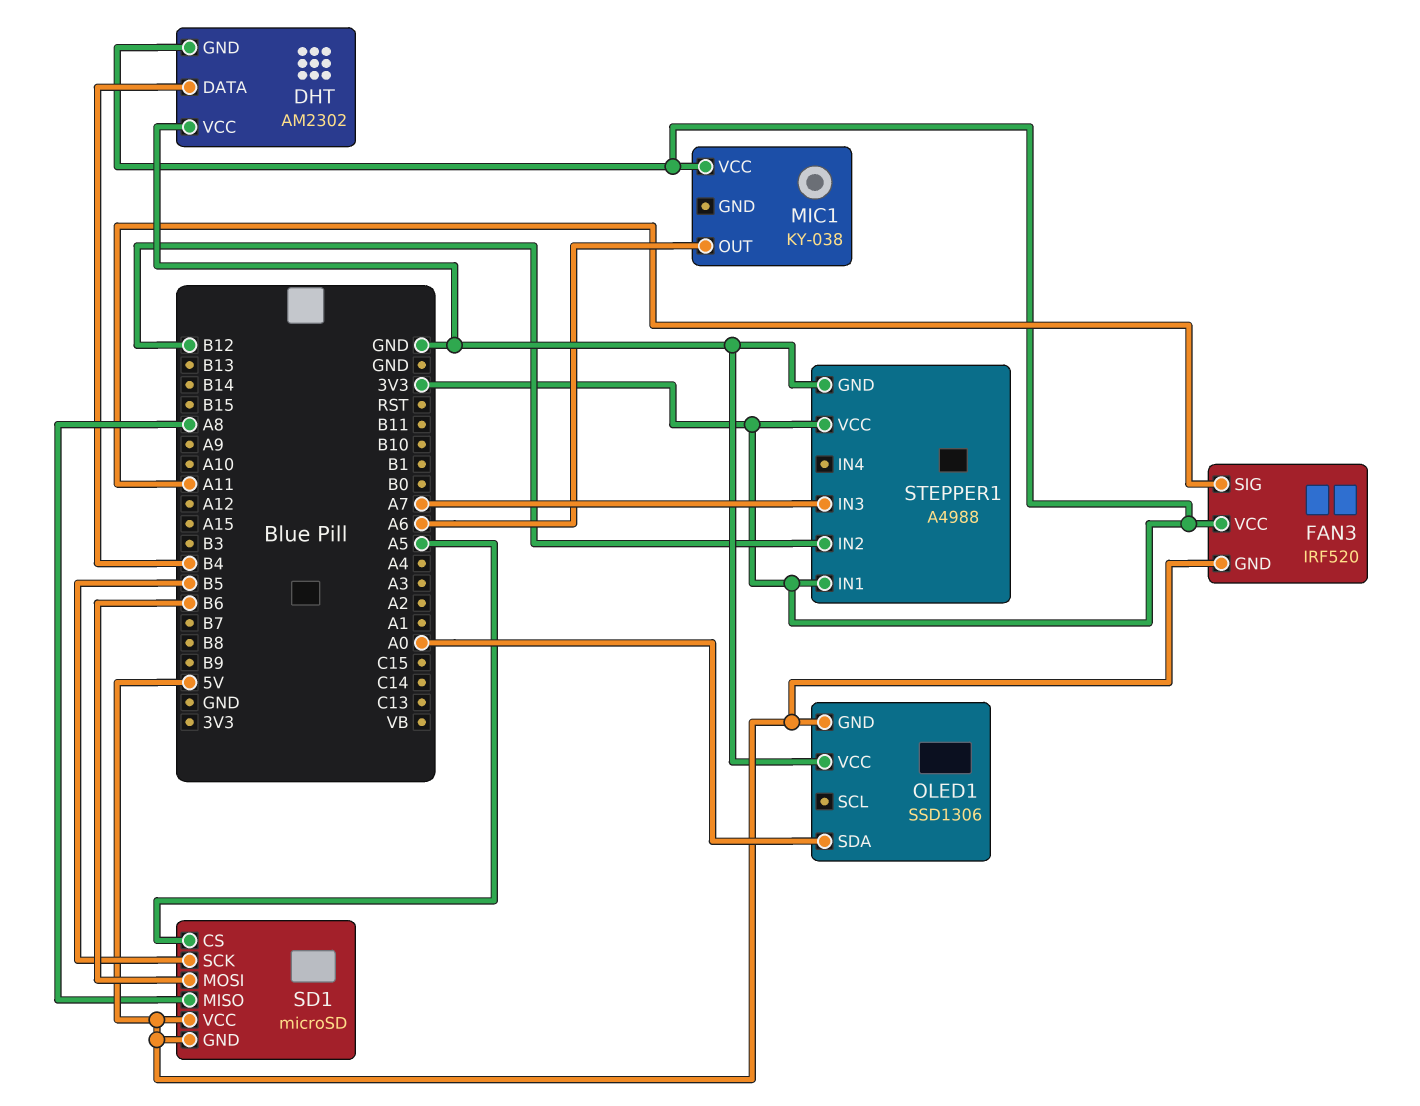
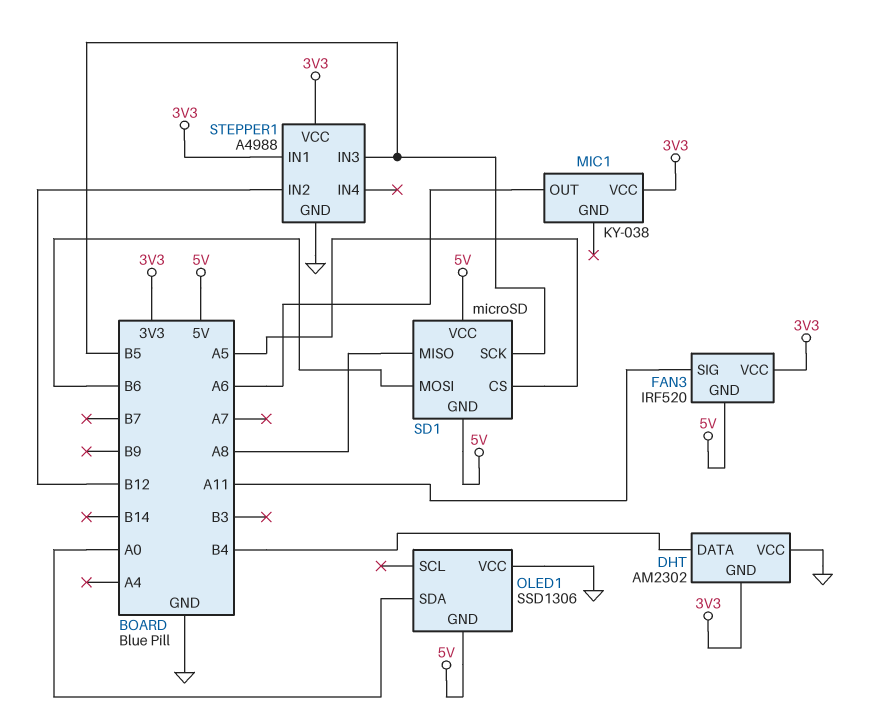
STEPPER1 pin IN3: A7 -> B5

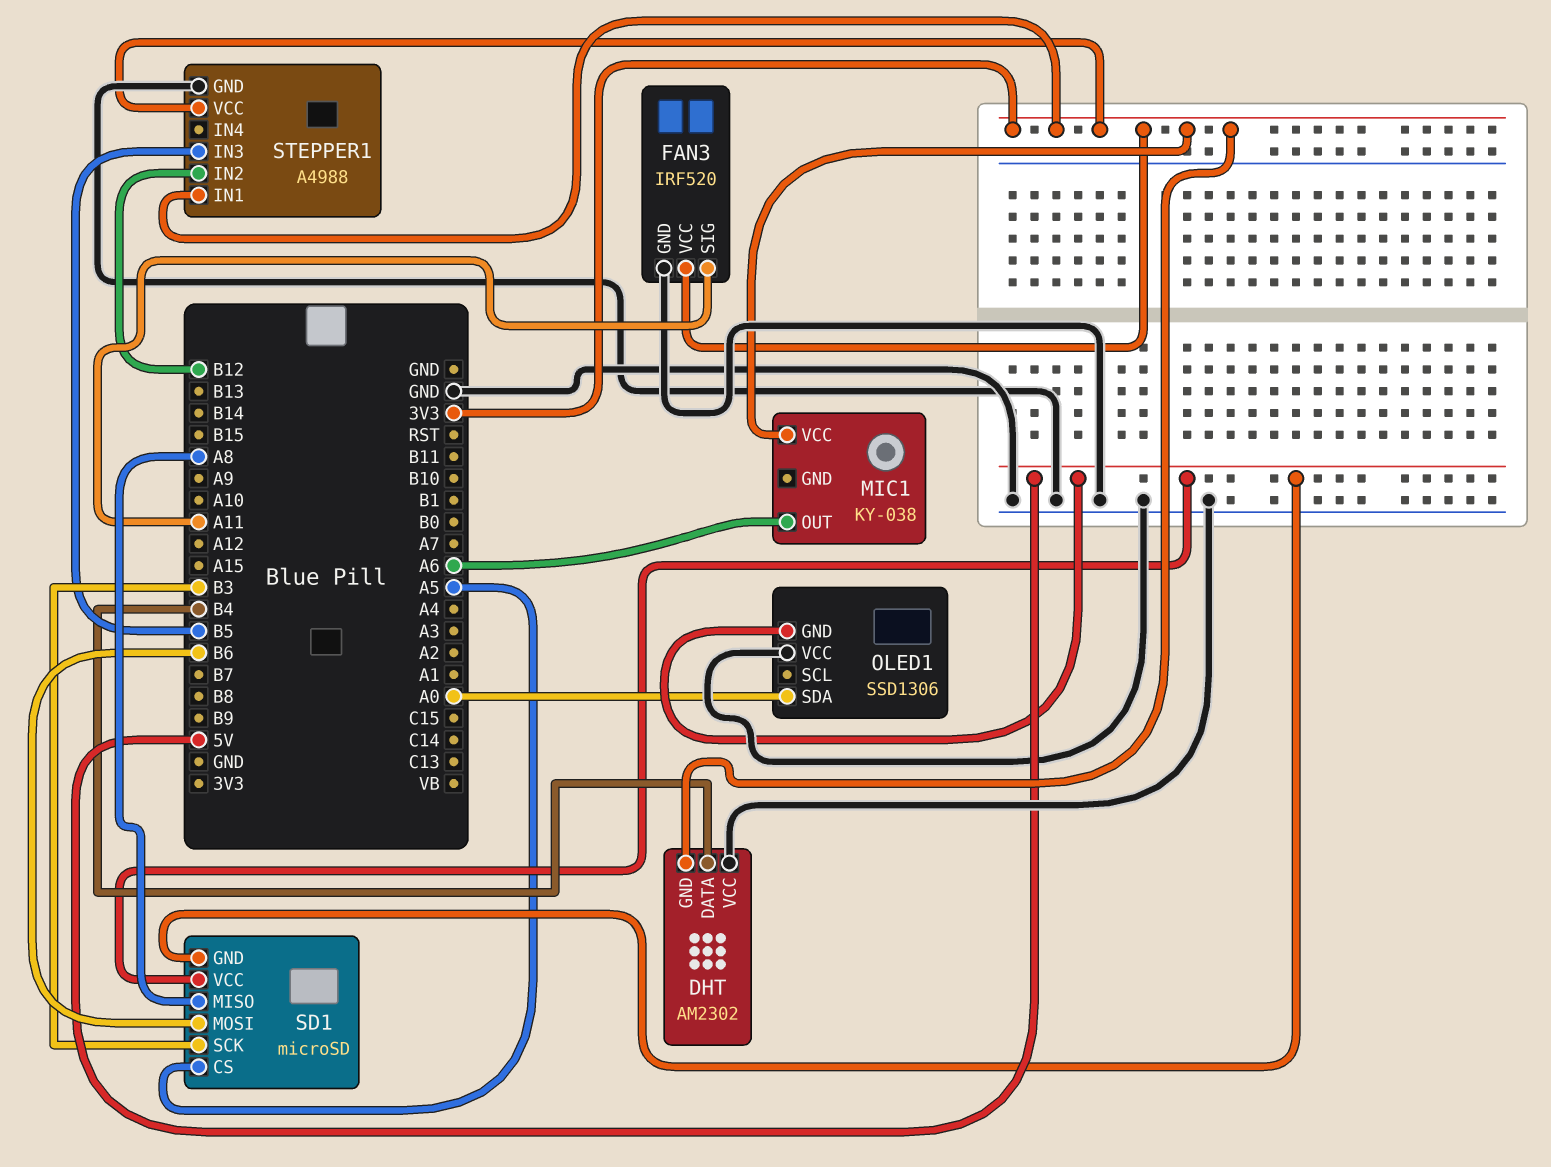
FAN3 pin GND: 5V -> GND
SD1 pin SCK: B5 -> B3

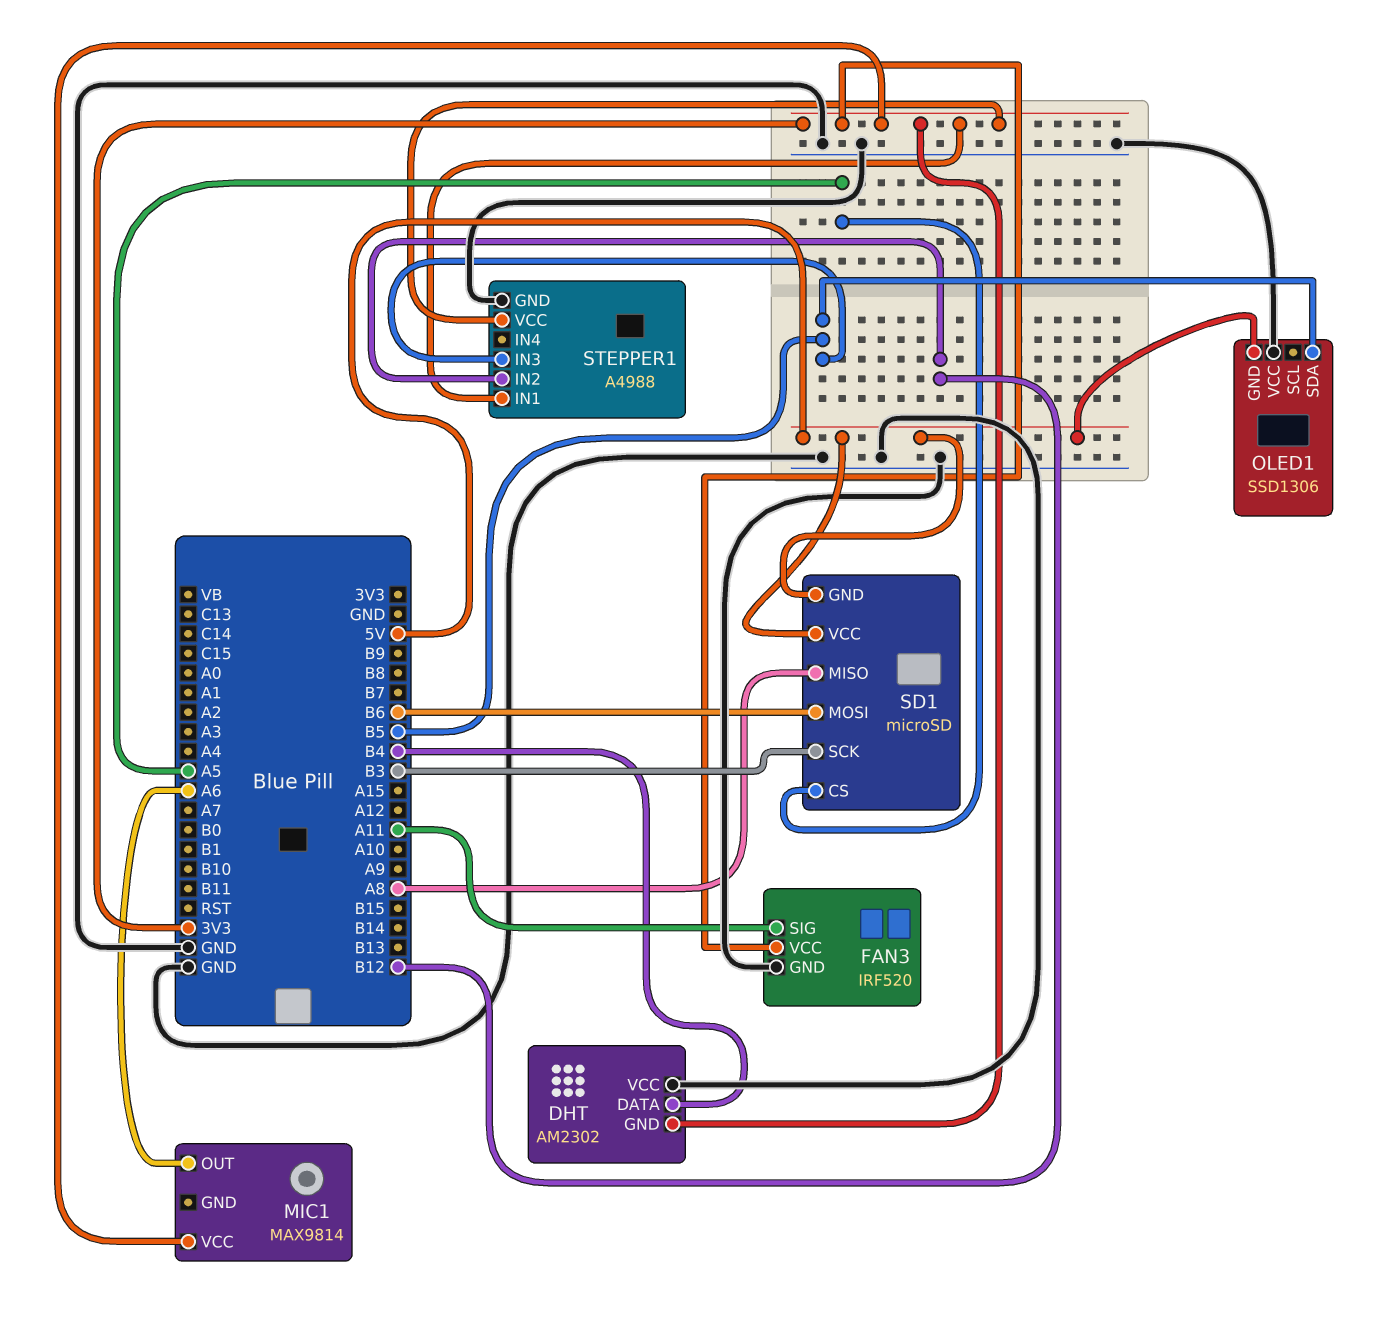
MIC1: KY-038 -> MAX9814
OLED1 pin SDA: A0 -> B5

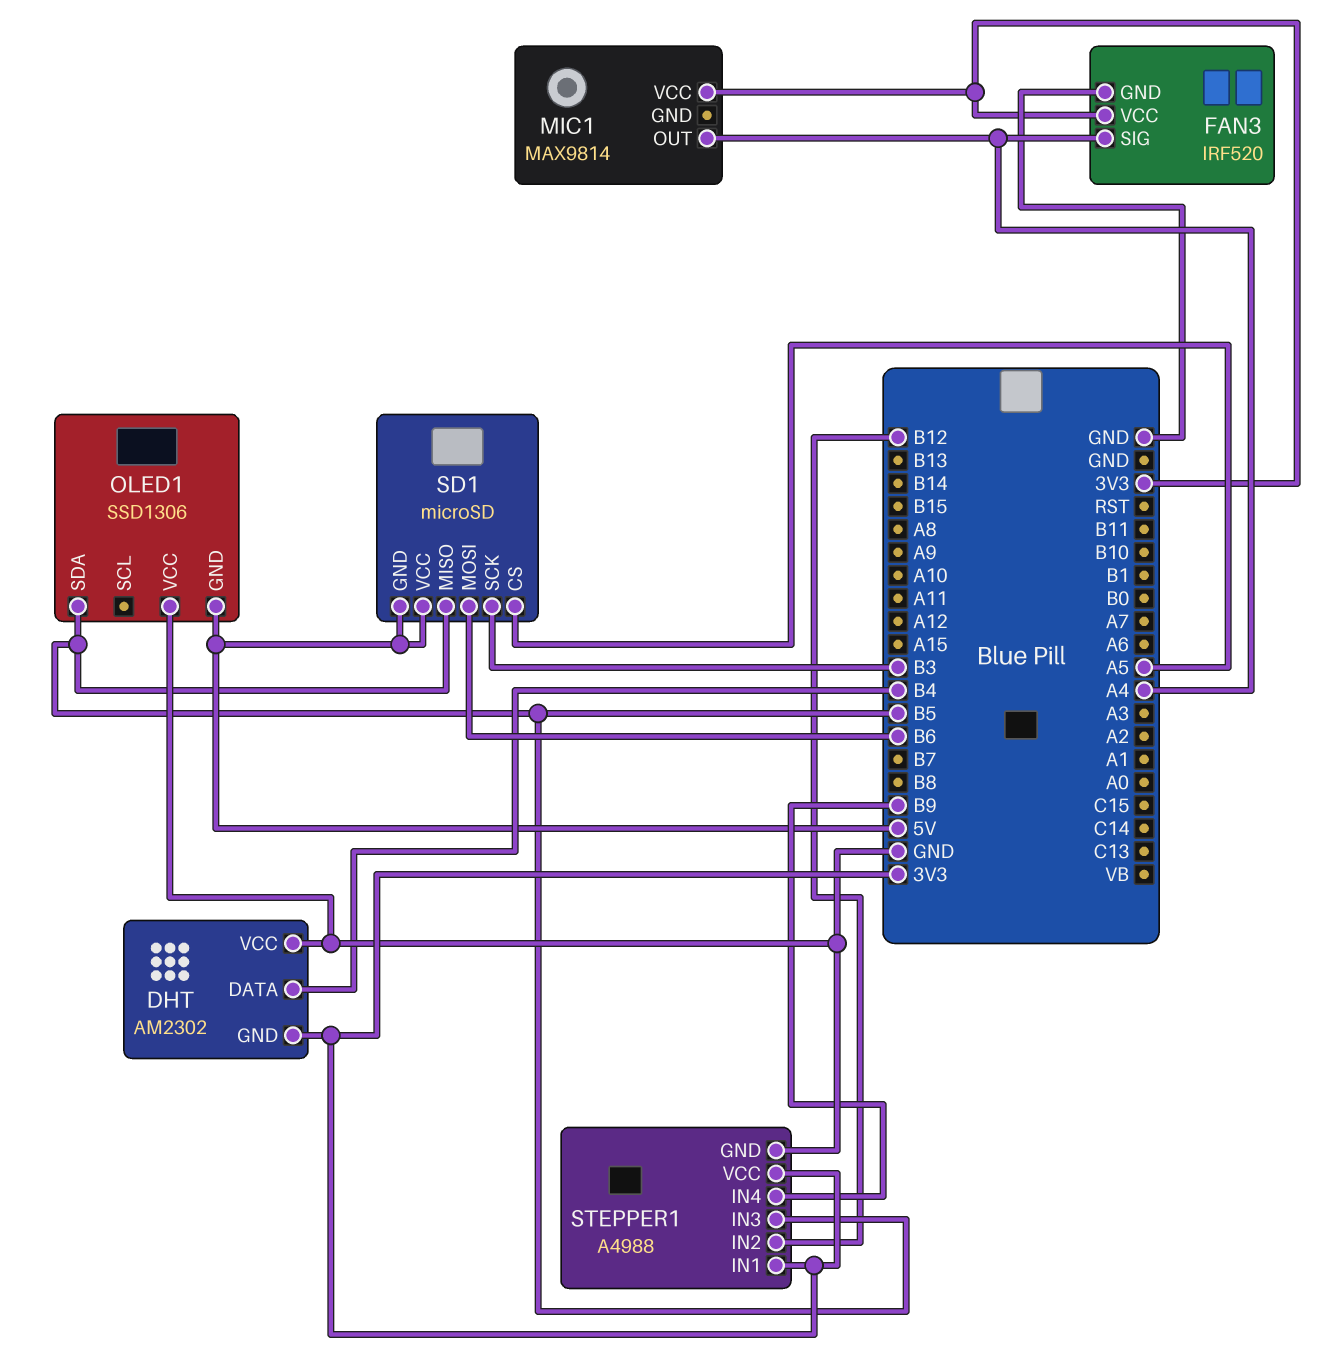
FAN3 pin SIG: A11 -> A4
MIC1 pin OUT: A6 -> A4
SD1 pin MISO: A8 -> B5
STEPPER1 pin IN4: none -> B9

